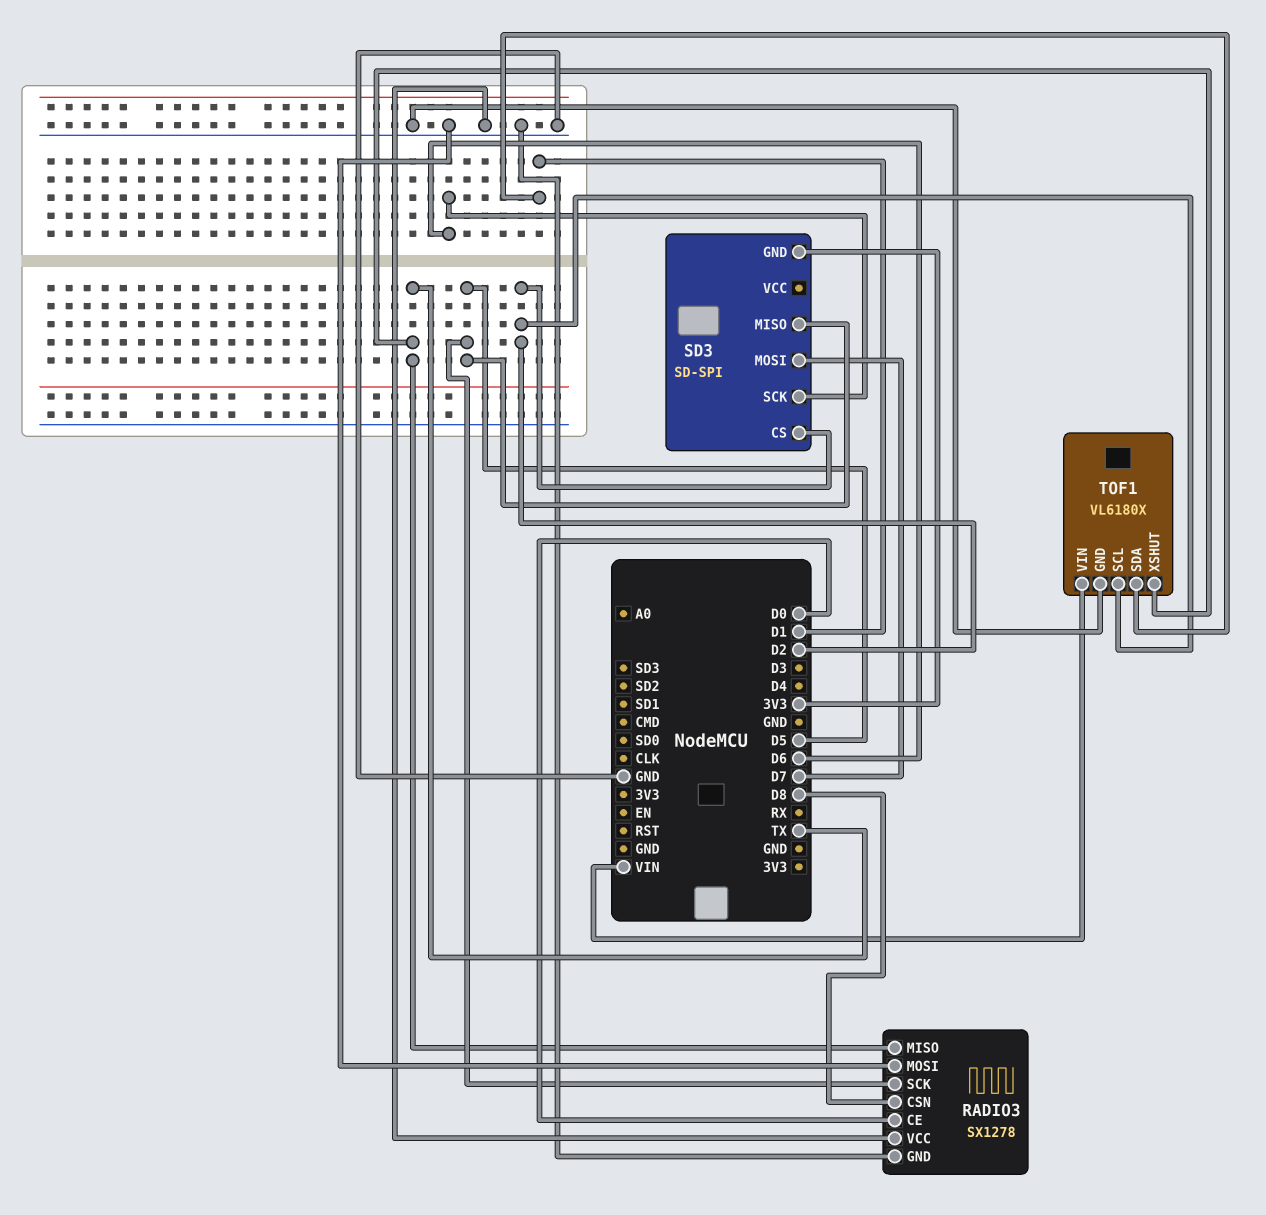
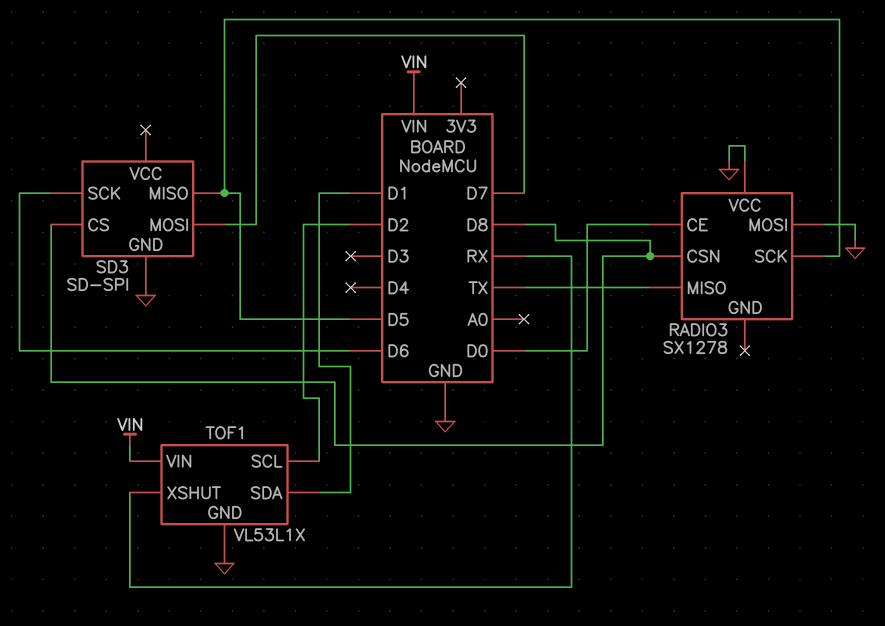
RADIO3 pin GND: GND -> none
SD3 pin CS: D2 -> D8
SD3 pin GND: 3V3 -> GND
TOF1: VL6180X -> VL53L1X
TOF1 pin XSHUT: TX -> RX

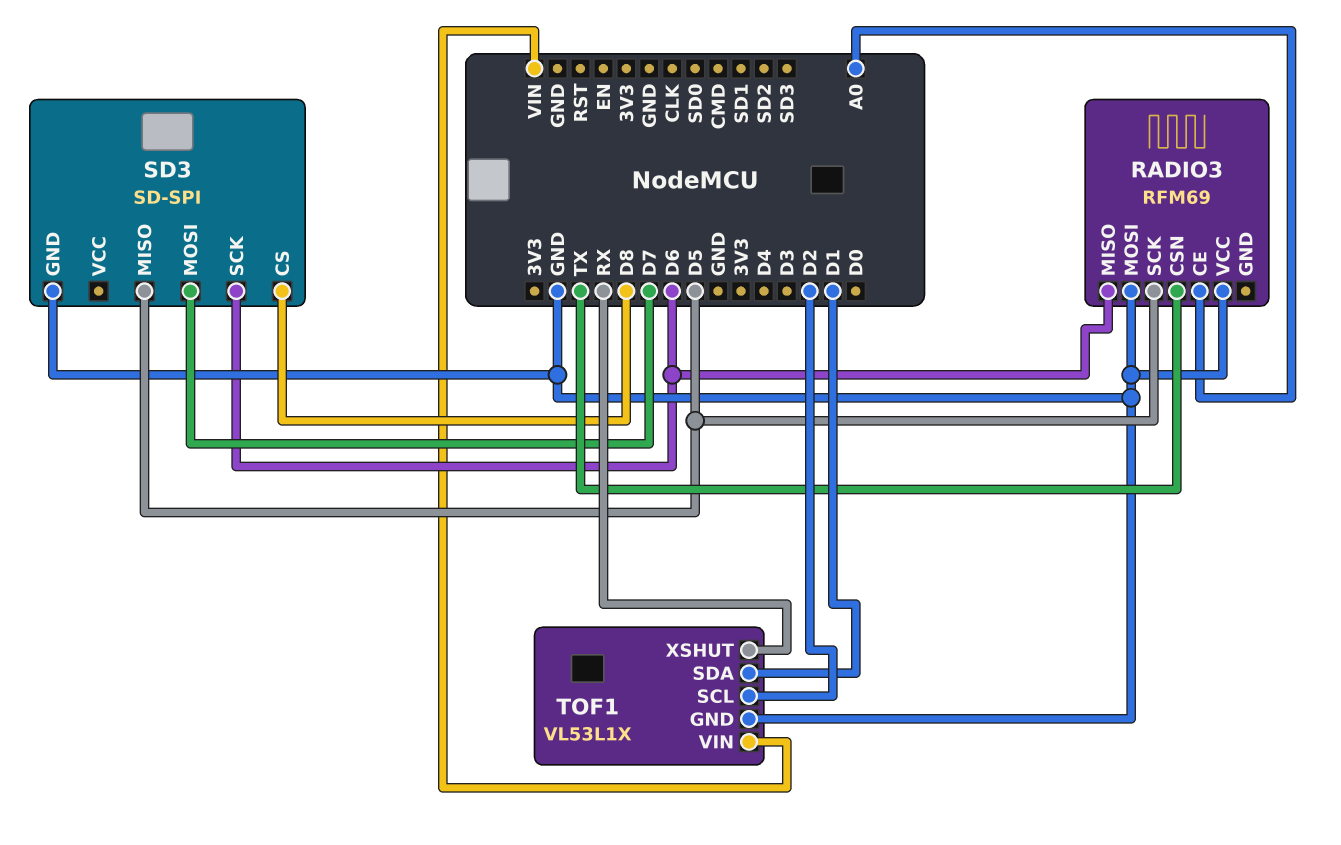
RADIO3: SX1278 -> RFM69
RADIO3 pin CE: D0 -> A0
RADIO3 pin CSN: D8 -> TX
RADIO3 pin MISO: TX -> D6

